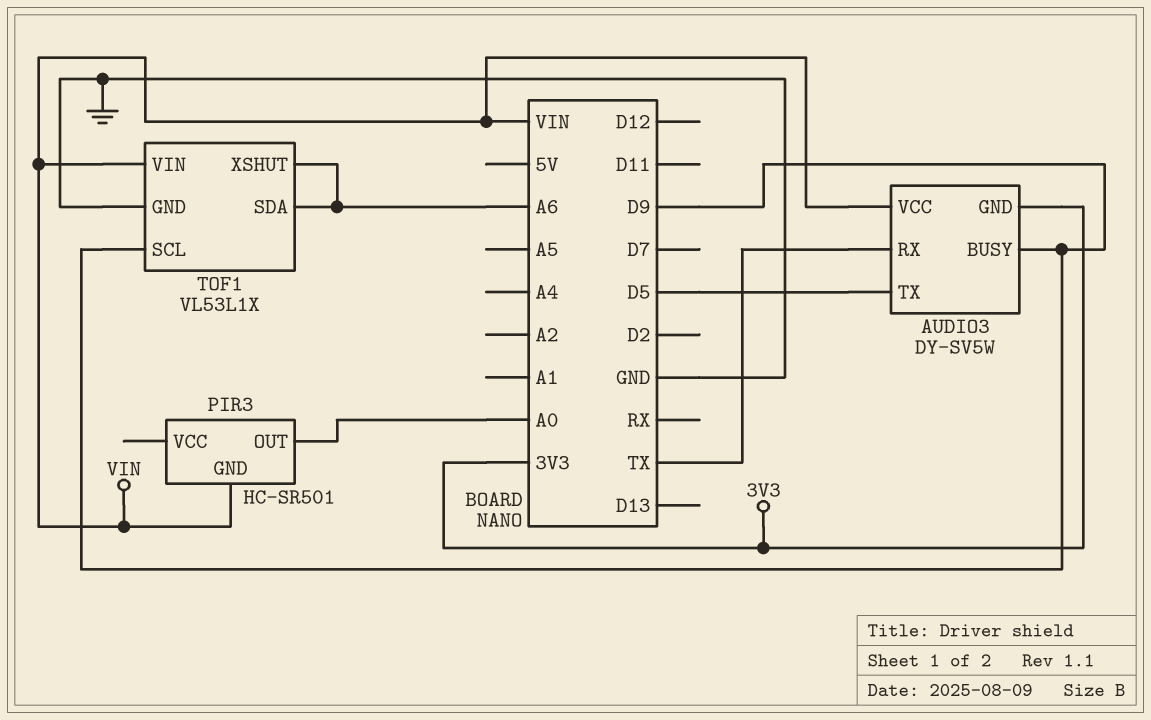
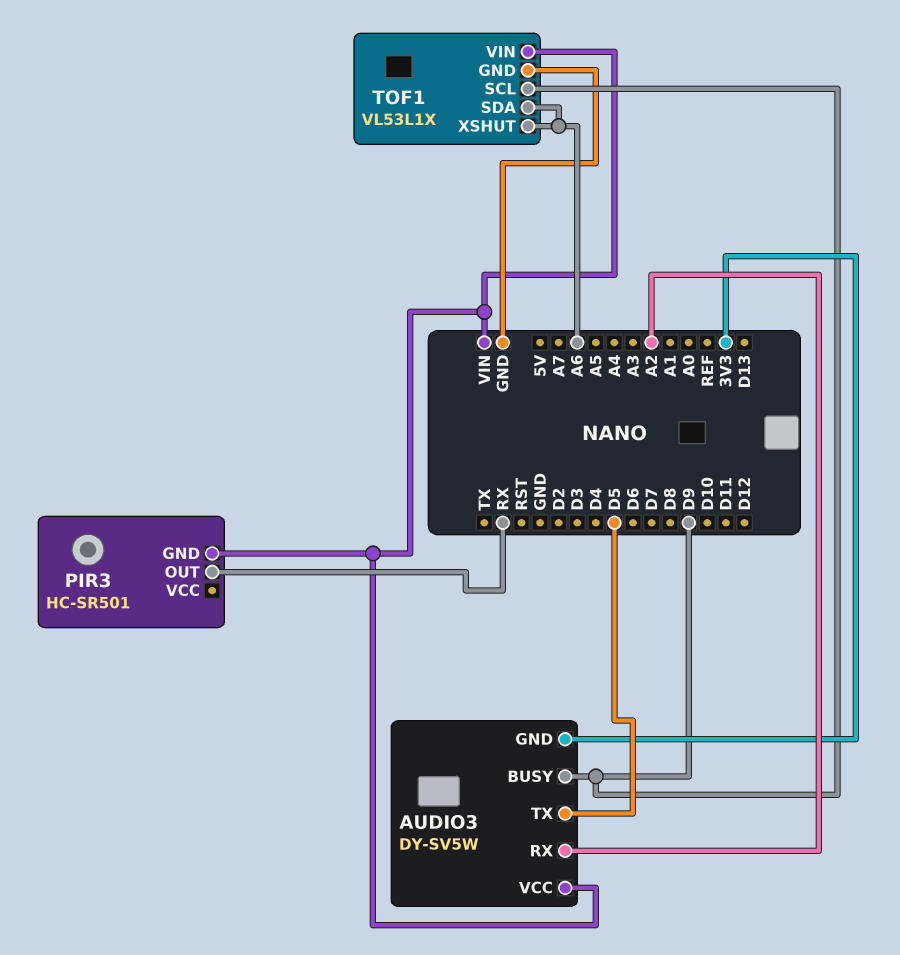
AUDIO3 pin RX: TX -> A2
PIR3 pin OUT: A0 -> RX

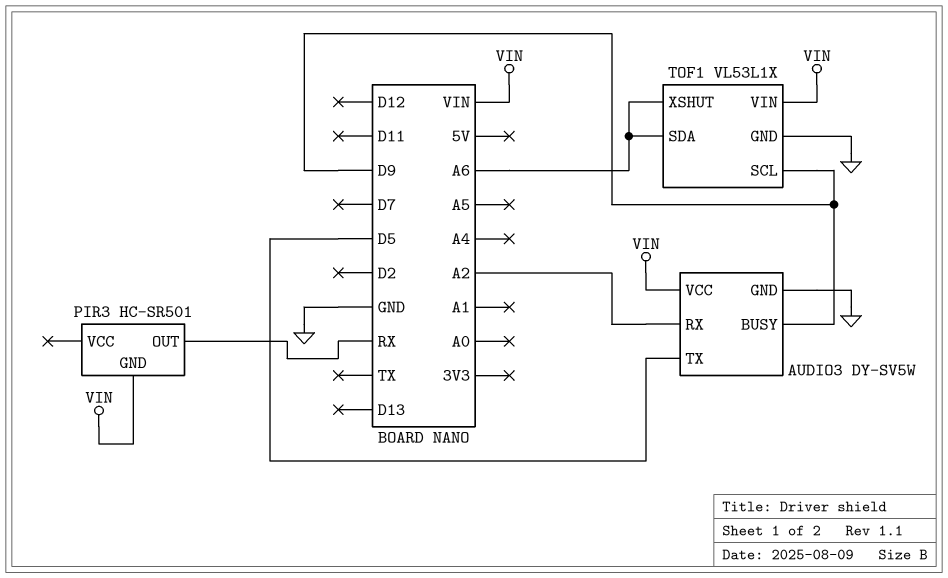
AUDIO3 pin GND: 3V3 -> GND

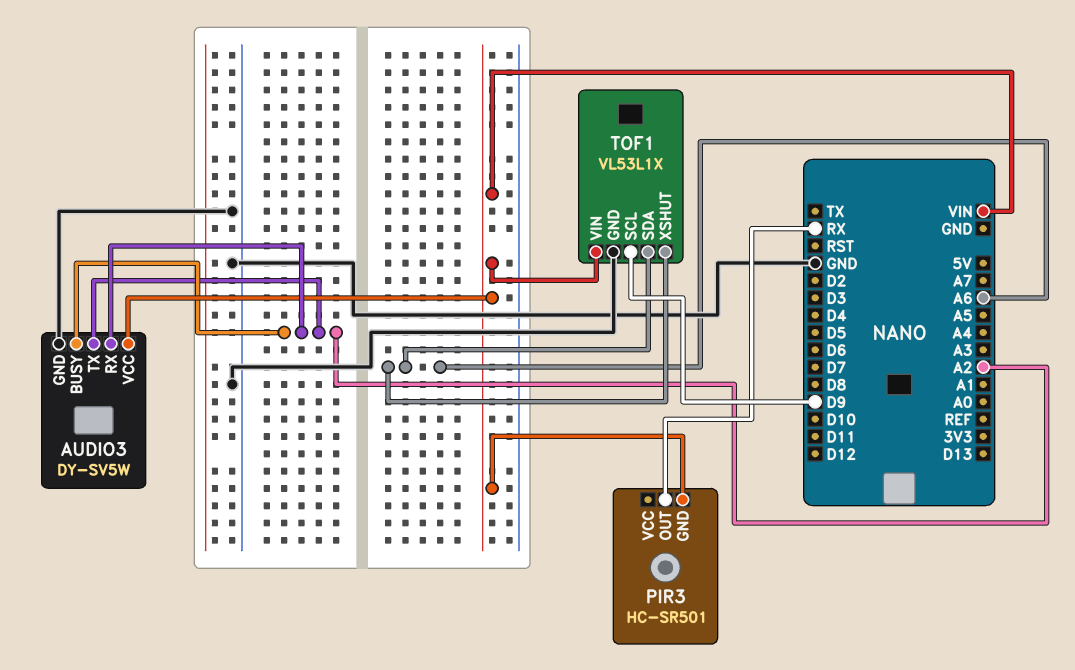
AUDIO3 pin BUSY: D9 -> A2
AUDIO3 pin TX: D5 -> A2

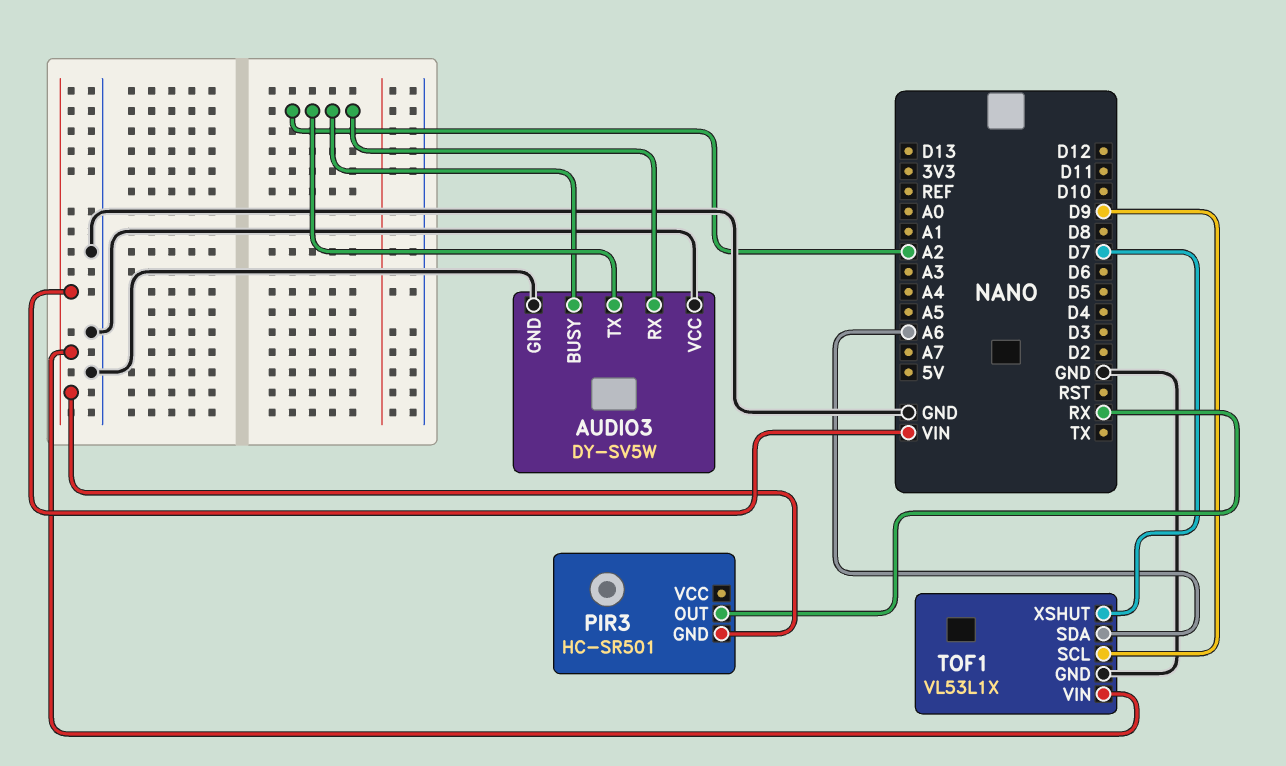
AUDIO3 pin VCC: VIN -> GND
TOF1 pin XSHUT: A6 -> D7

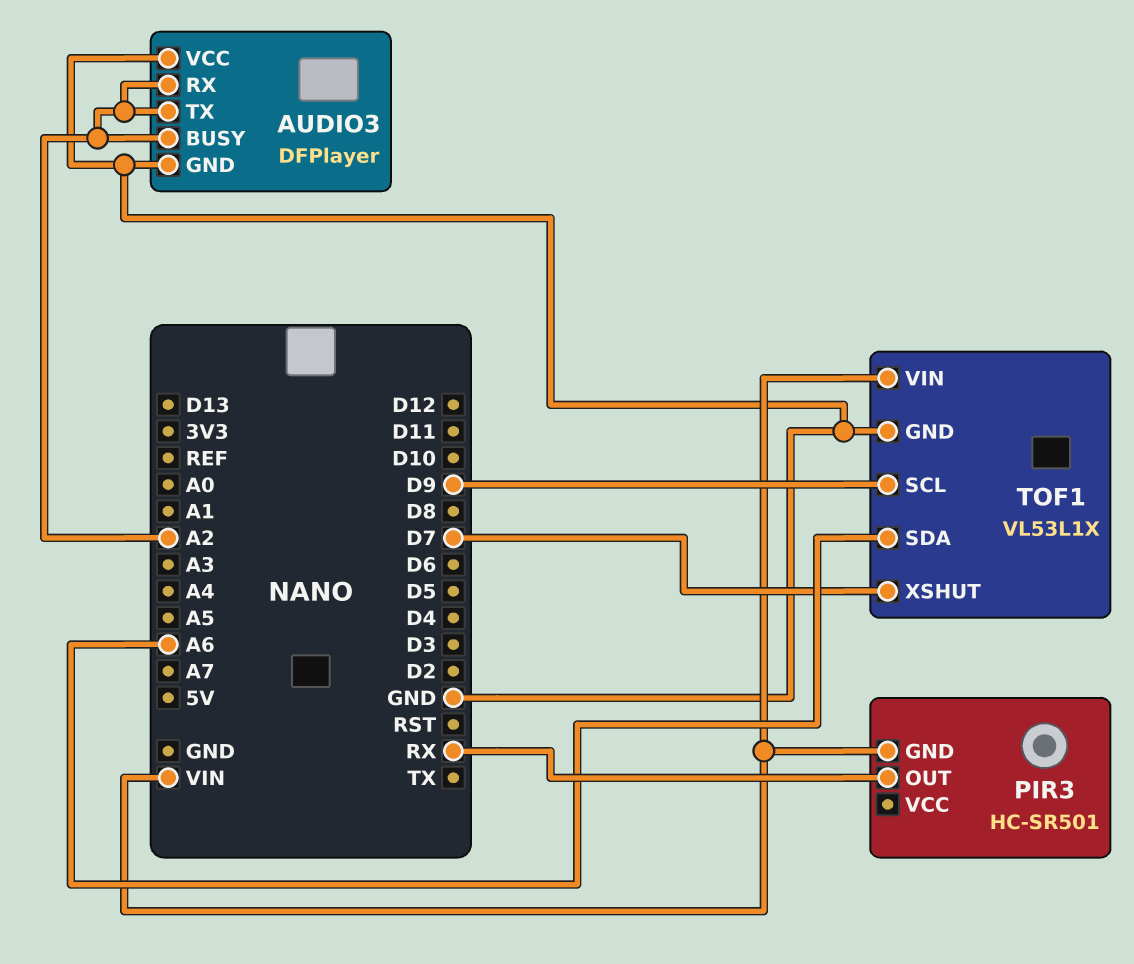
AUDIO3: DY-SV5W -> DFPlayer

